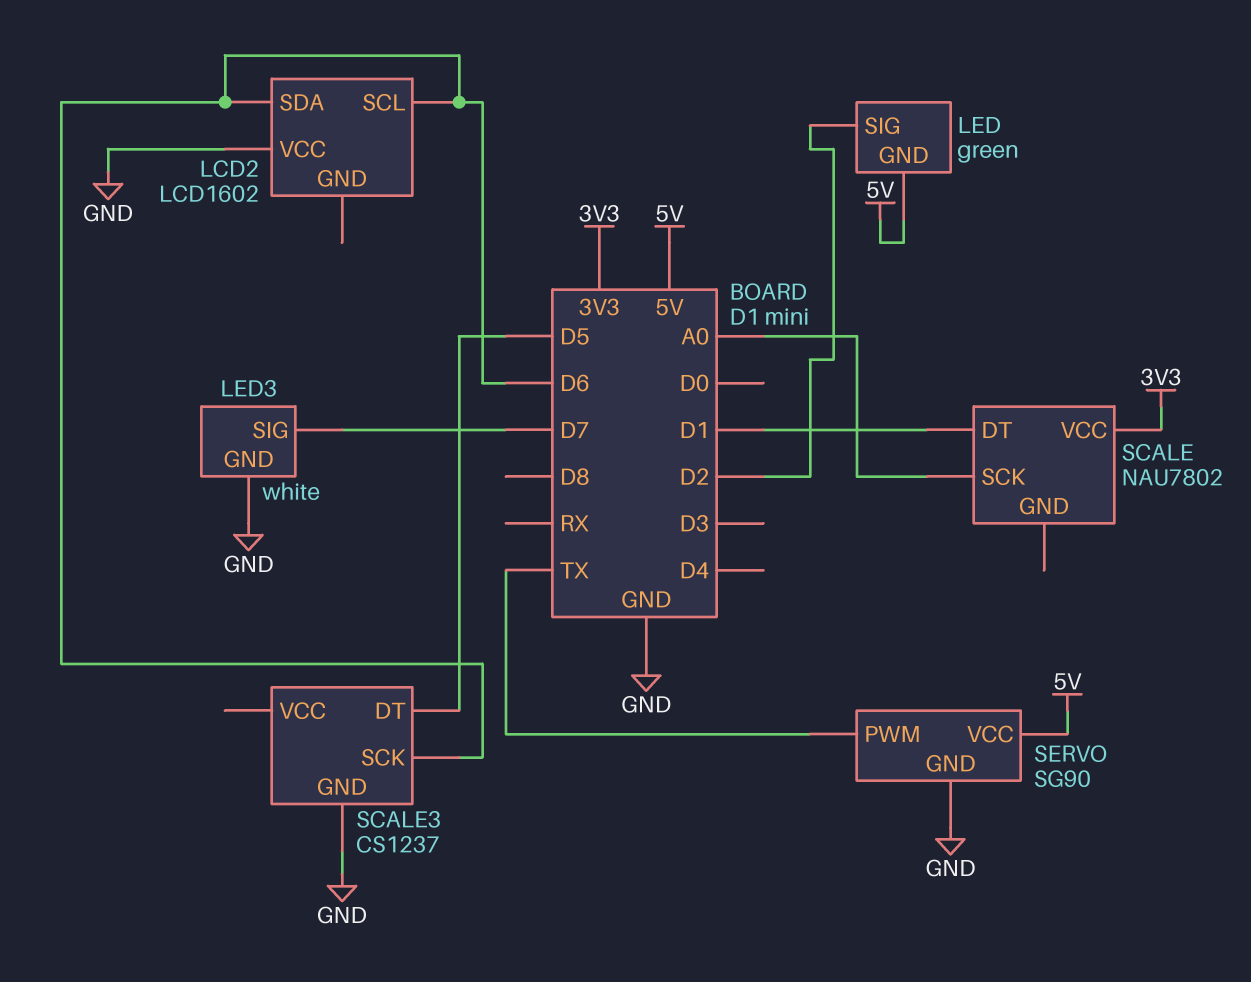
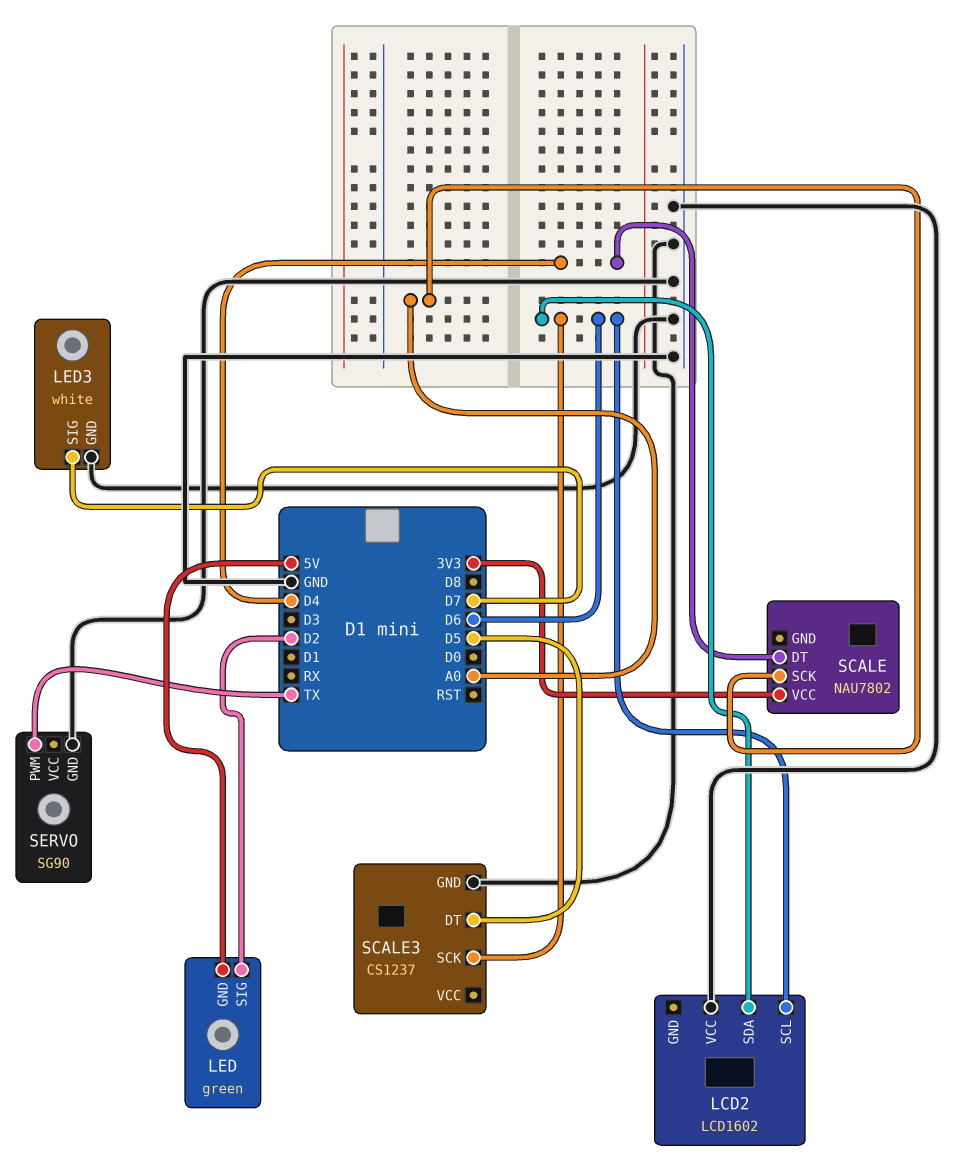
SCALE pin DT: D1 -> D4
SERVO pin VCC: 5V -> none

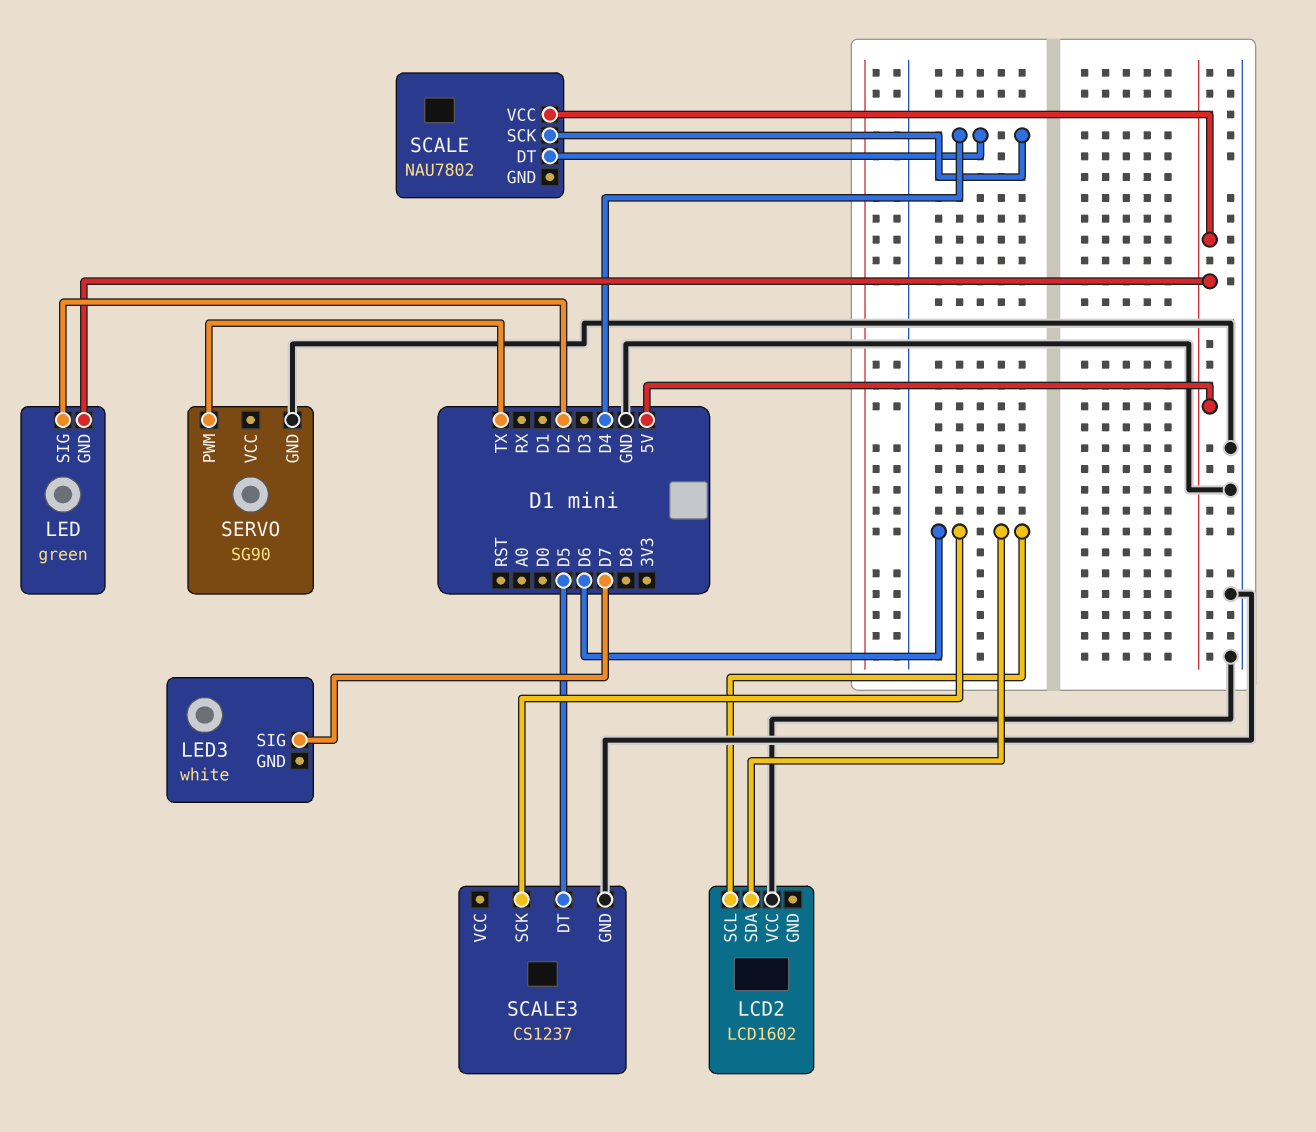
LED3 pin GND: GND -> none
SCALE pin SCK: A0 -> D4
SCALE pin VCC: 3V3 -> 5V

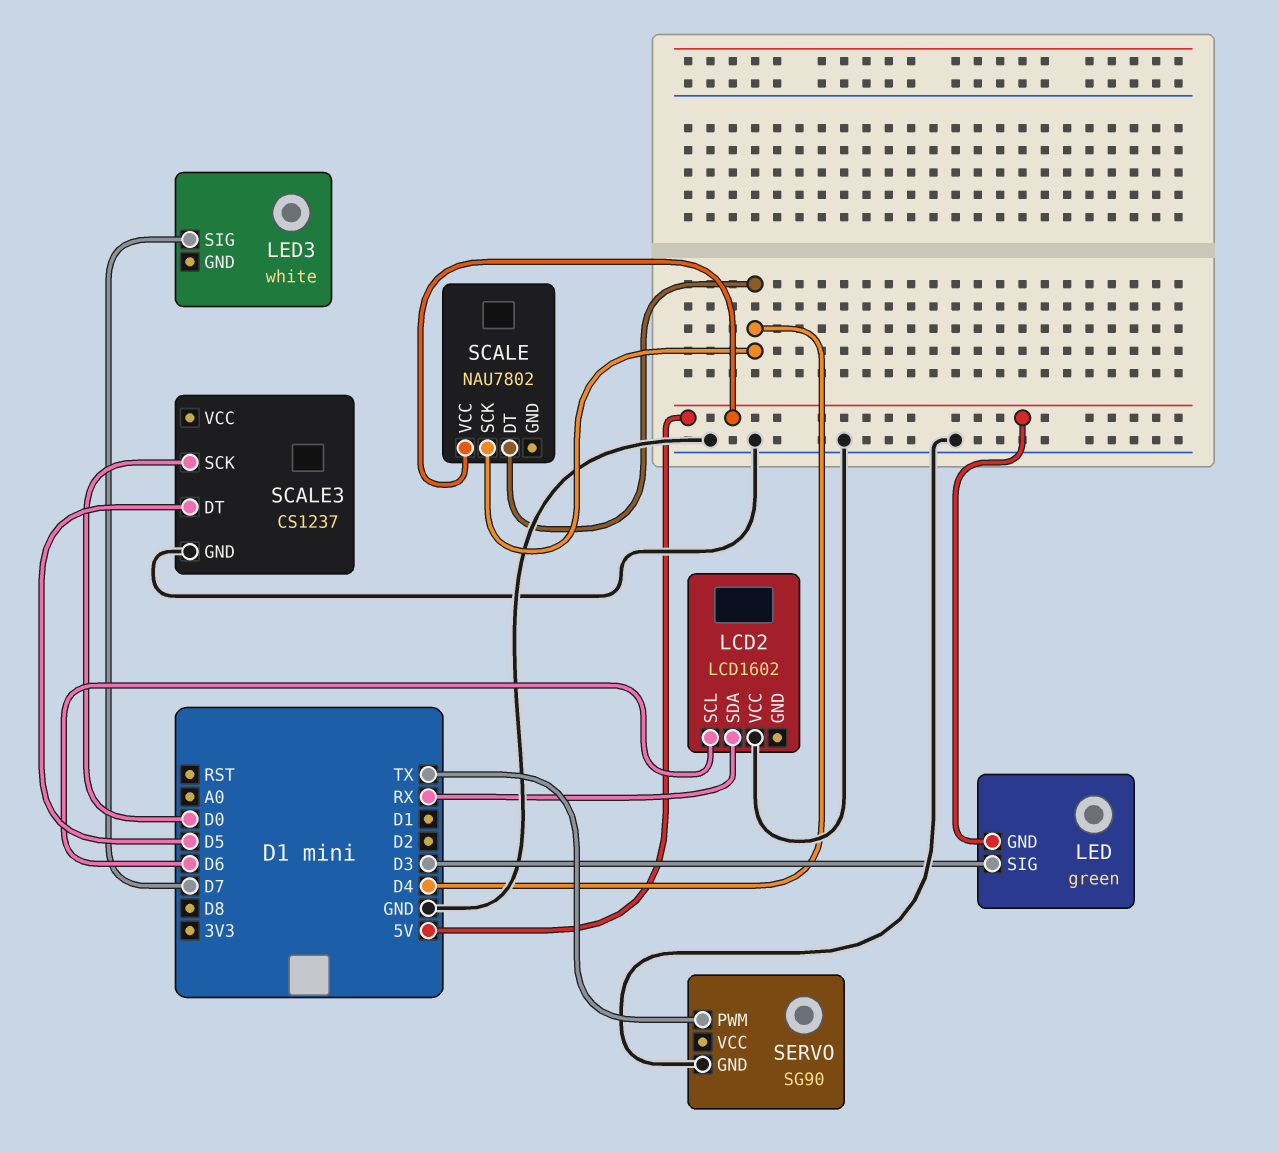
LCD2 pin SDA: D6 -> RX
LED pin SIG: D2 -> D3
SCALE3 pin SCK: D6 -> D0

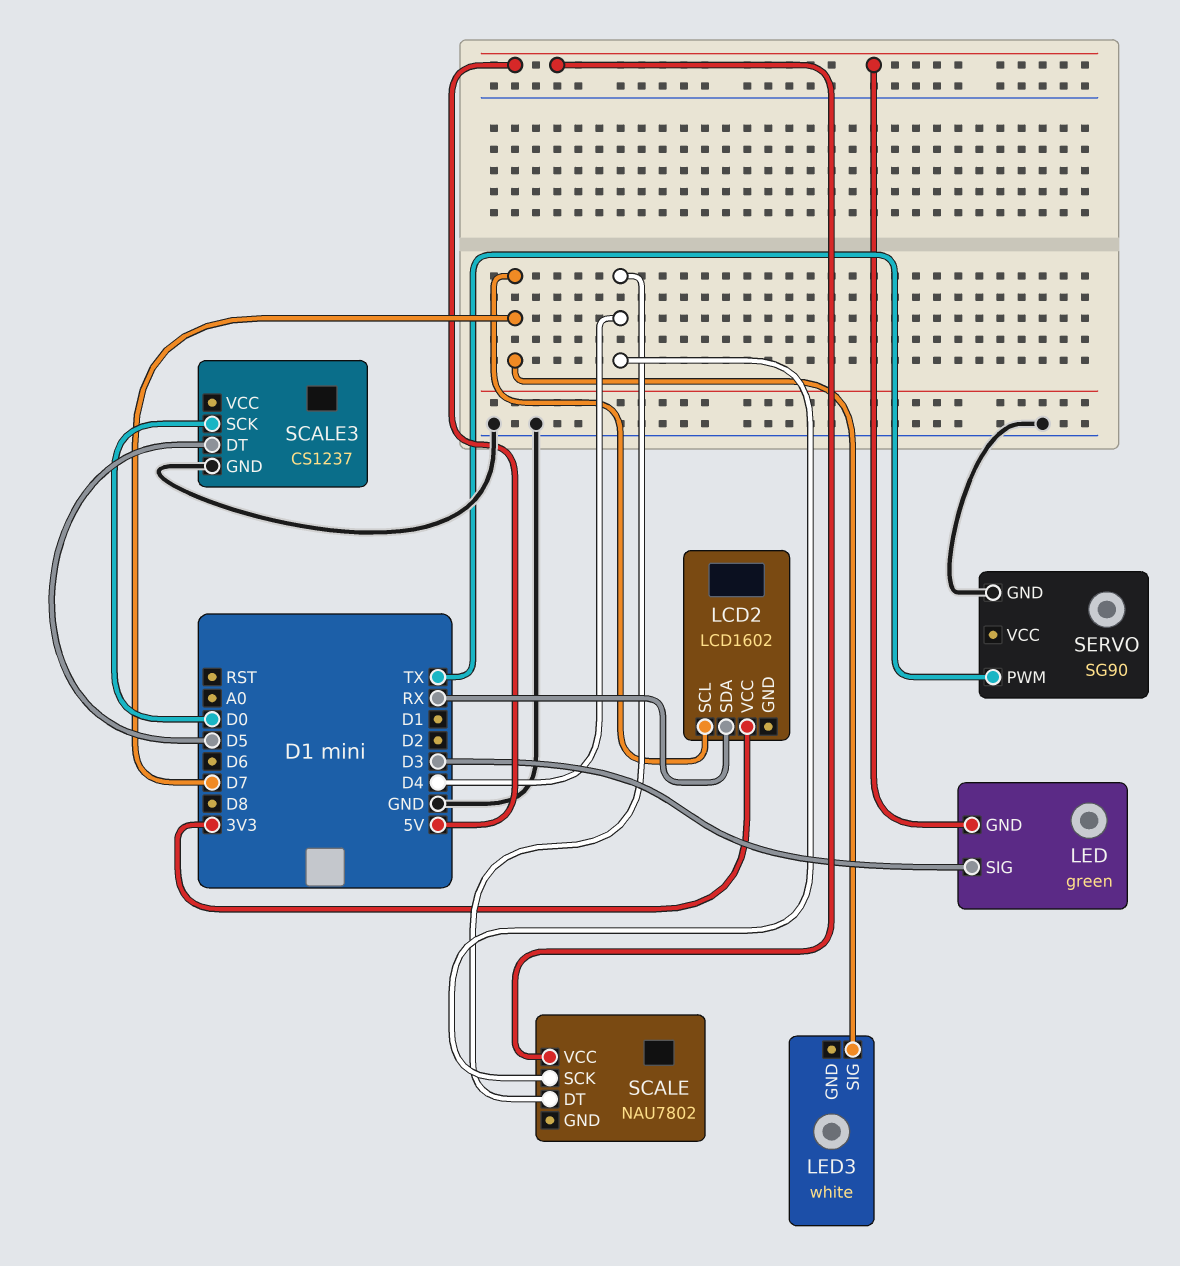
LCD2 pin SCL: D6 -> D7
LCD2 pin VCC: GND -> 3V3

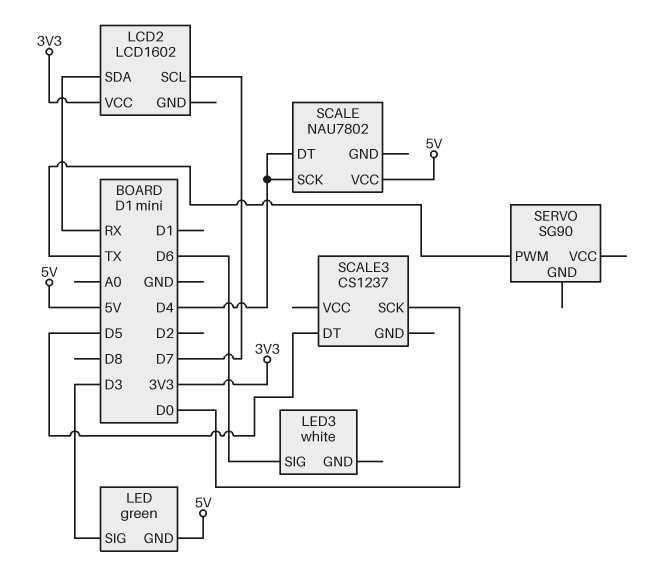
LED3 pin SIG: D7 -> D6
SCALE3 pin GND: GND -> none
SERVO pin GND: GND -> none

